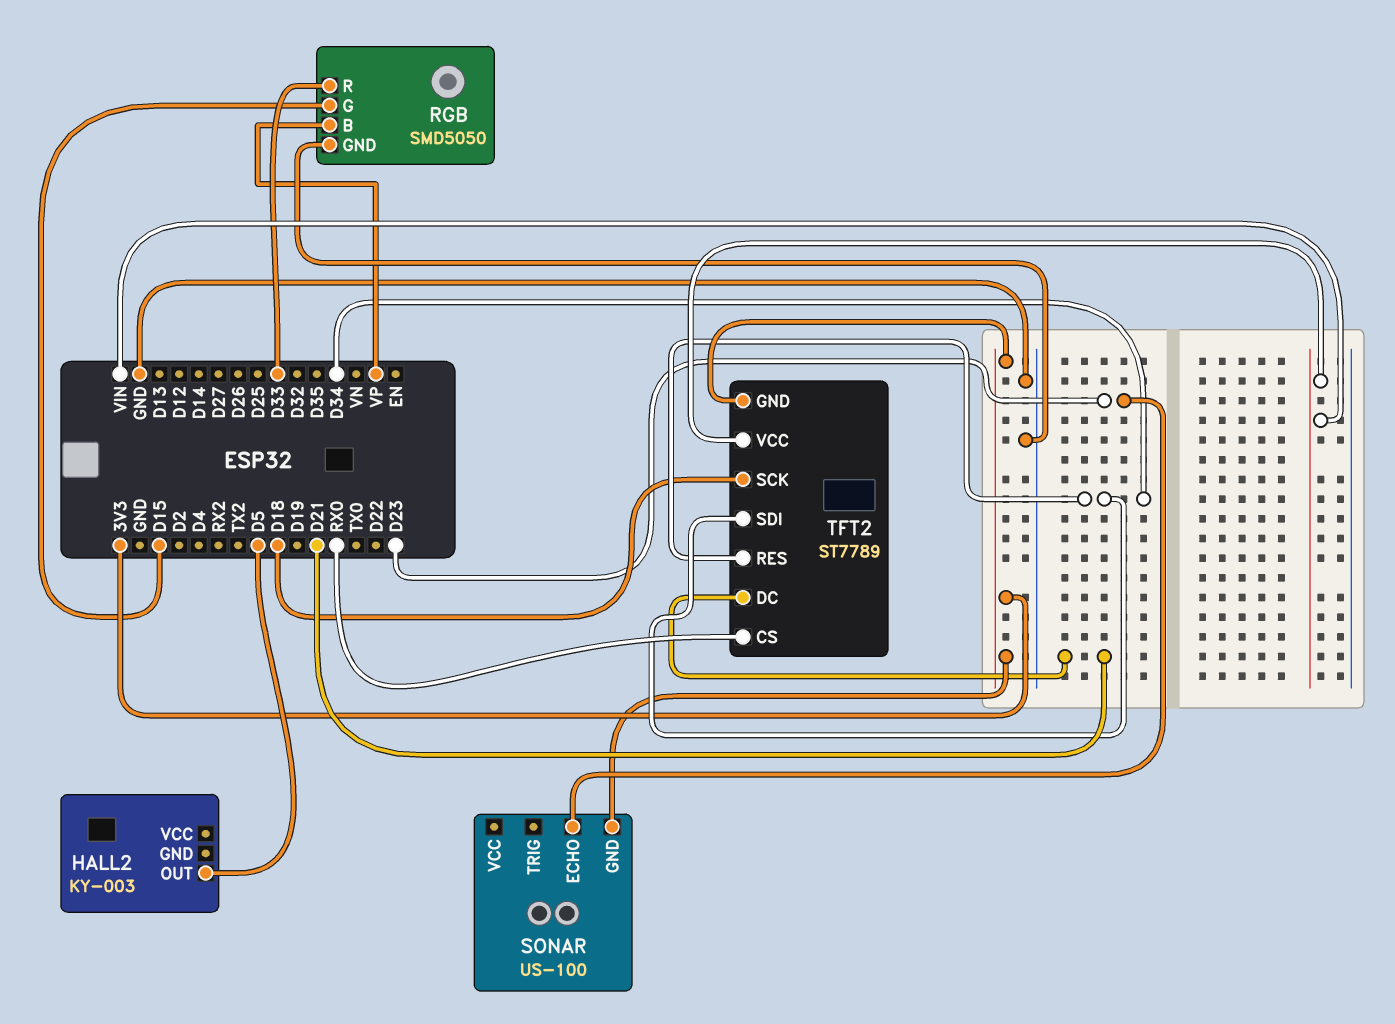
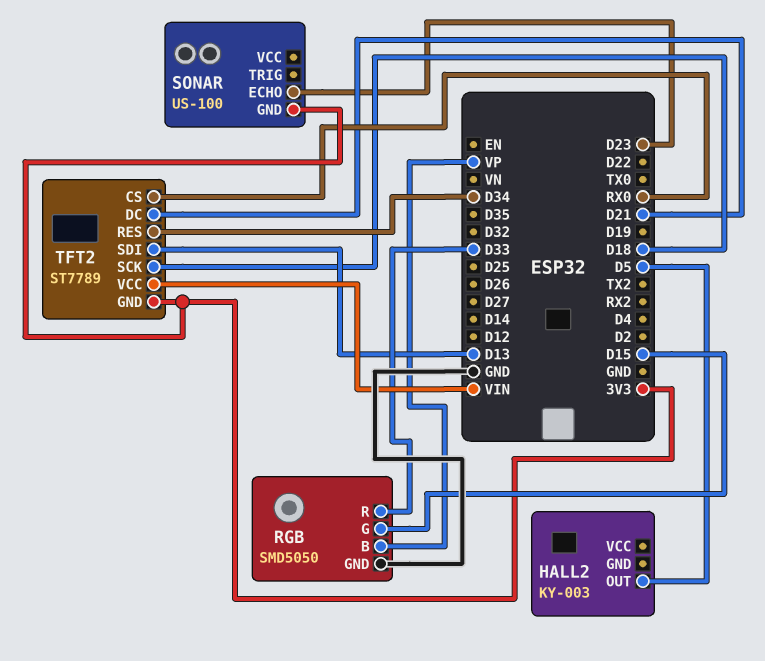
TFT2 pin SDI: D34 -> D13

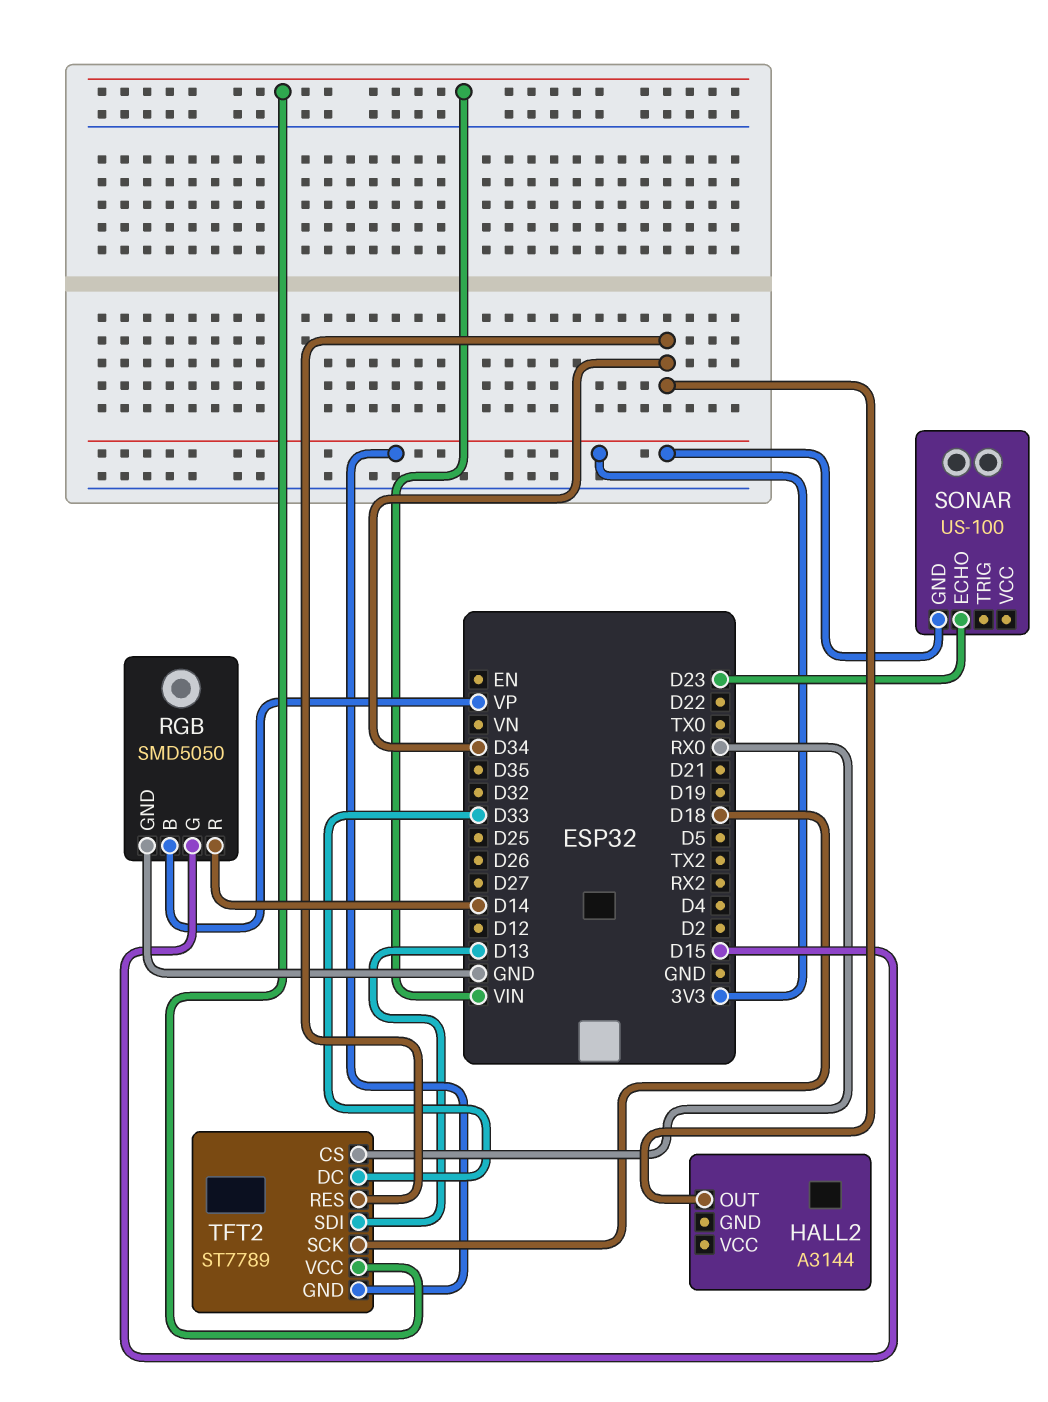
HALL2: KY-003 -> A3144
HALL2 pin OUT: D5 -> D34
RGB pin R: D33 -> D14
TFT2 pin DC: D21 -> D33

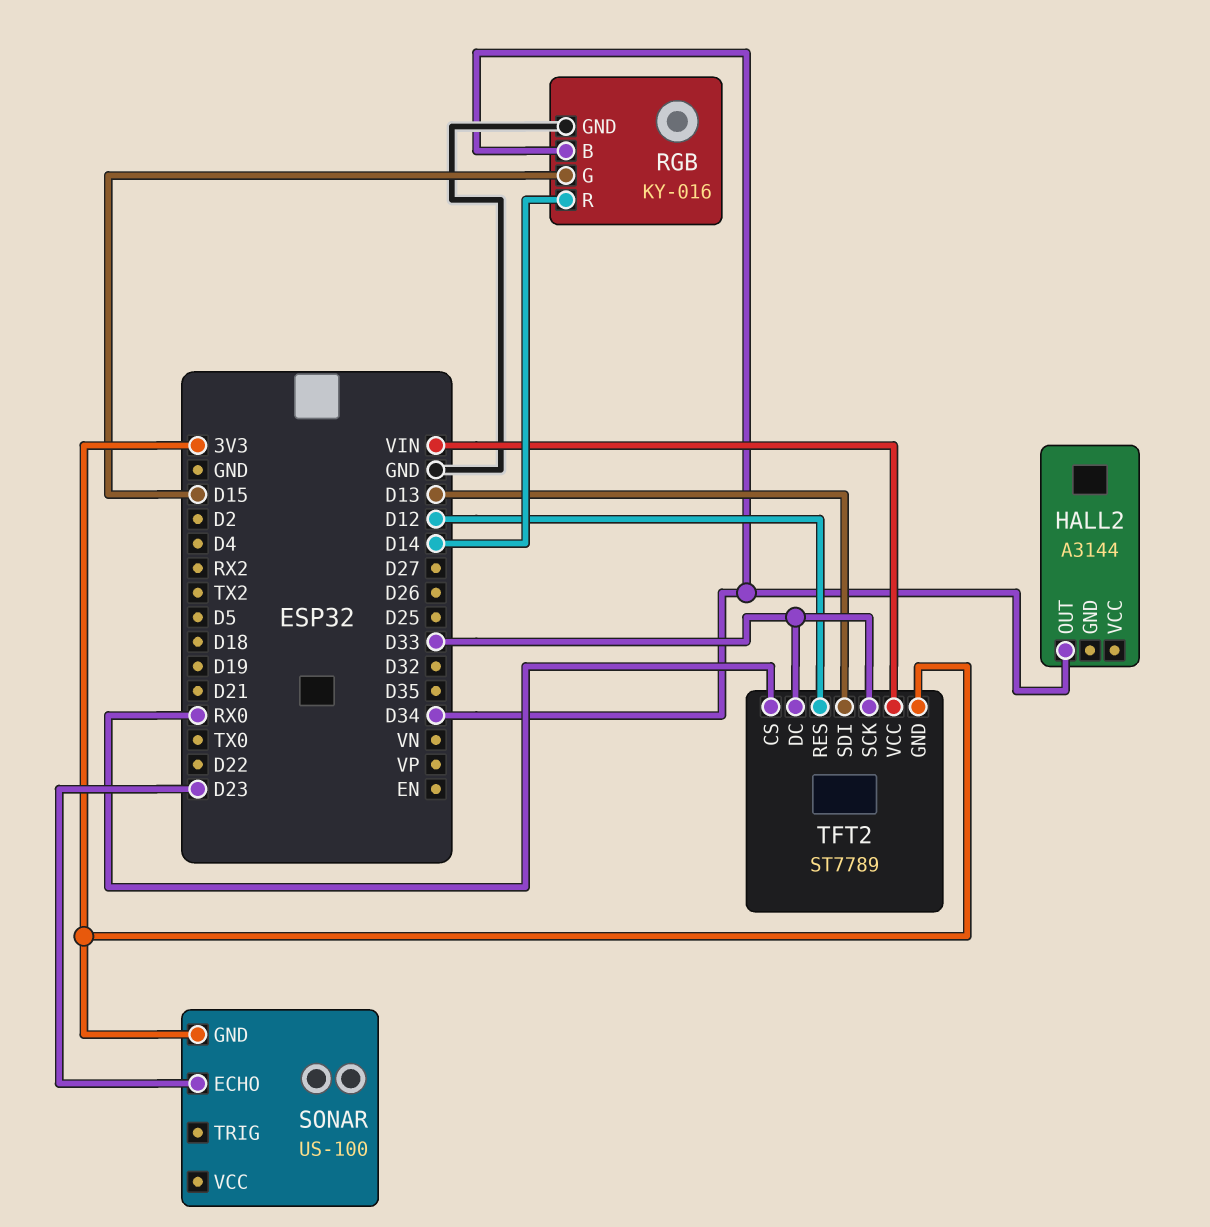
RGB: SMD5050 -> KY-016
RGB pin B: VP -> D34
TFT2 pin RES: D34 -> D12
TFT2 pin SCK: D18 -> D33

